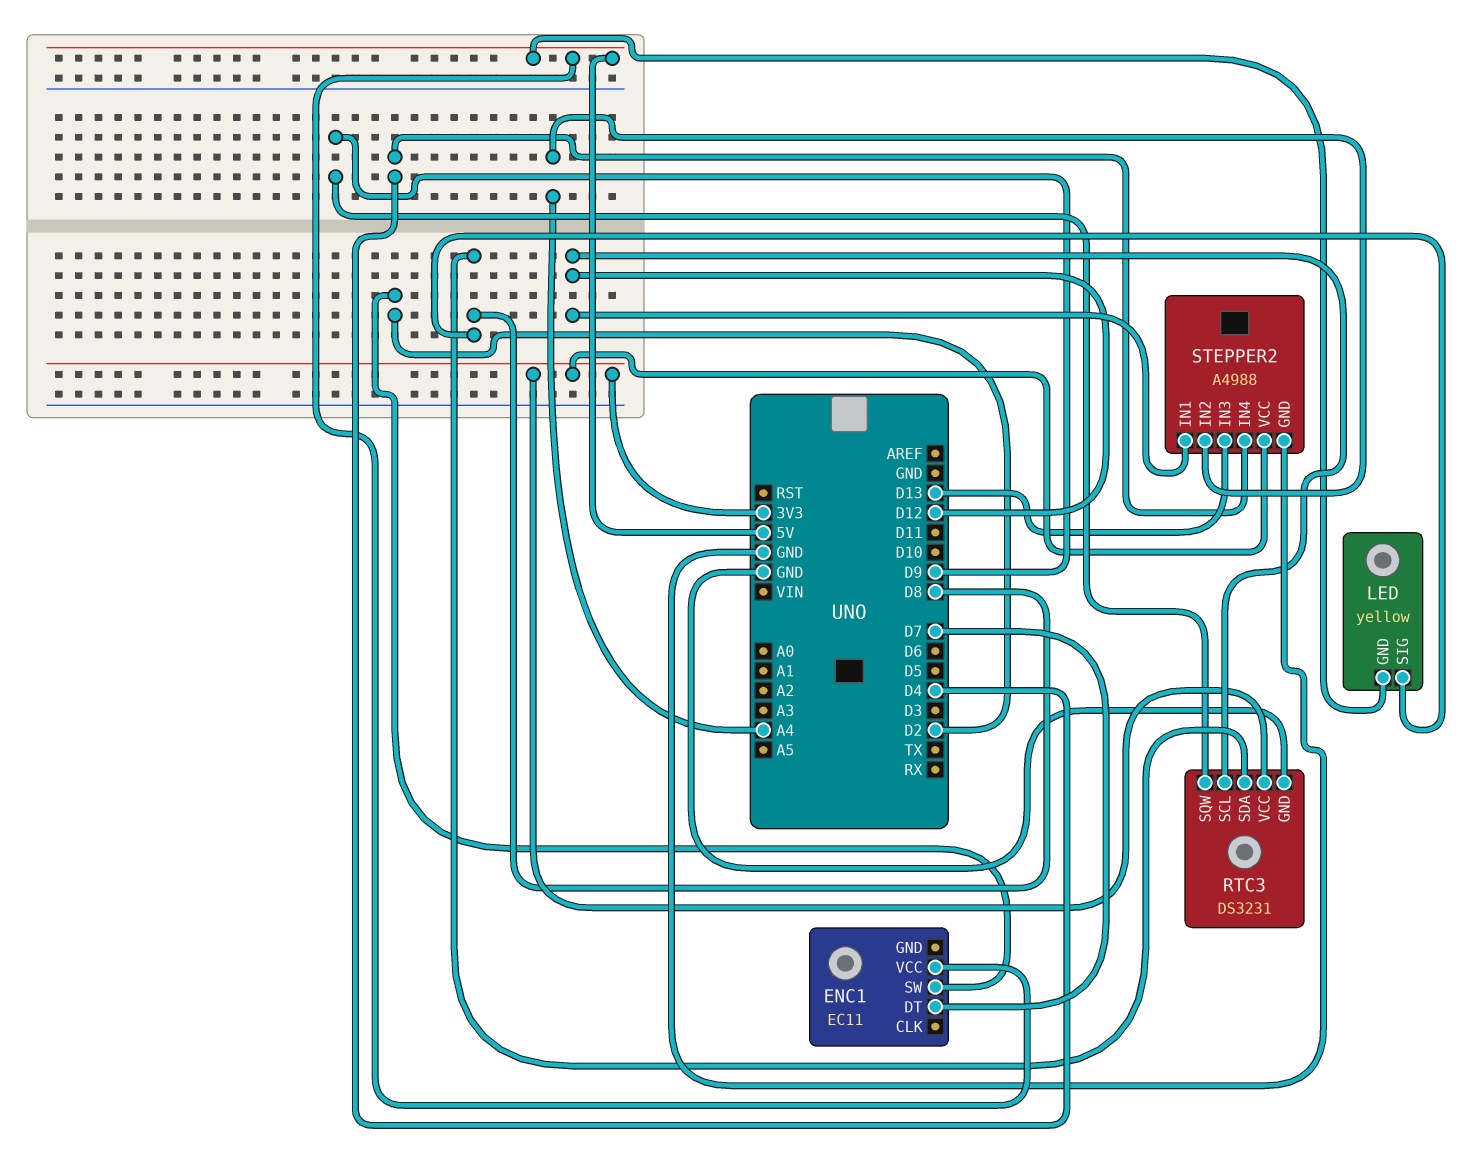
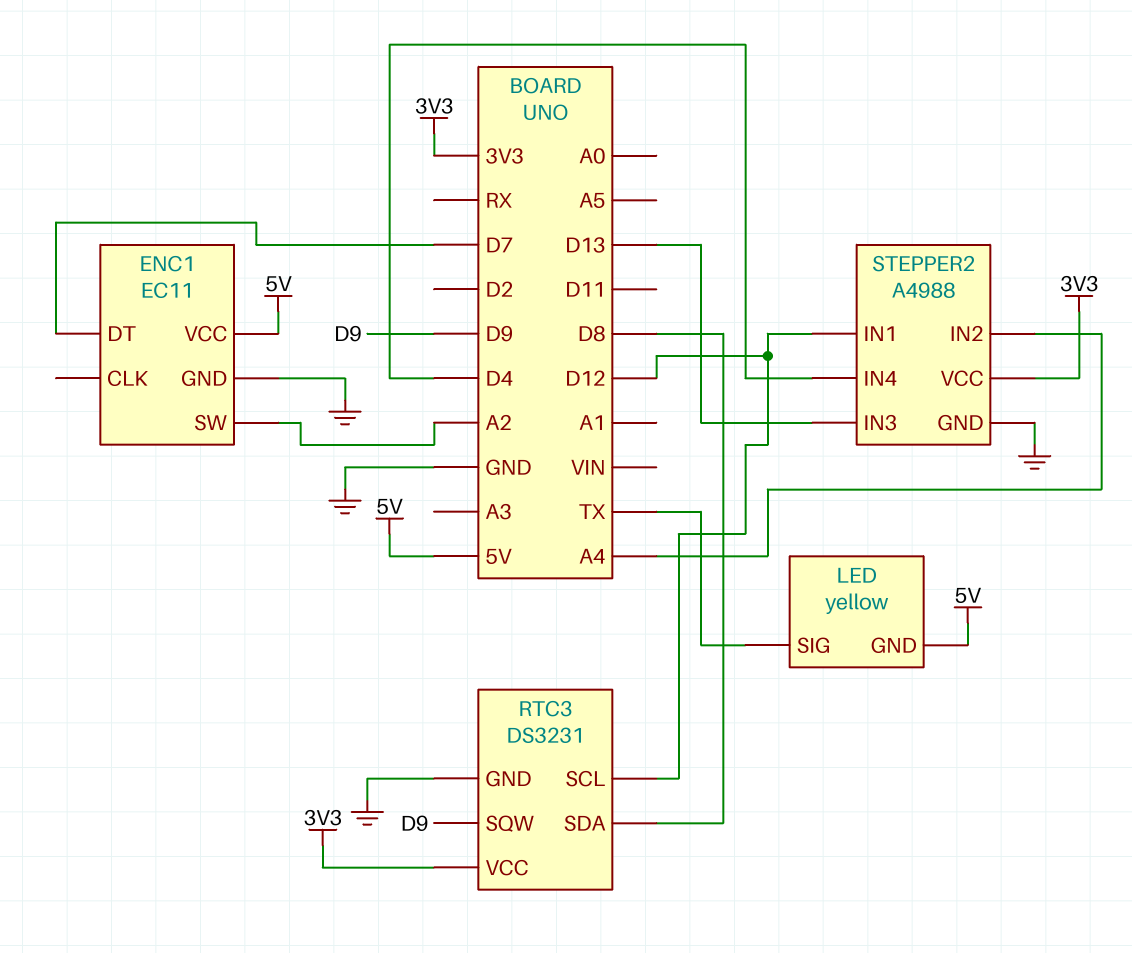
ENC1 pin GND: none -> GND
ENC1 pin SW: D2 -> A2
LED pin SIG: D8 -> TX

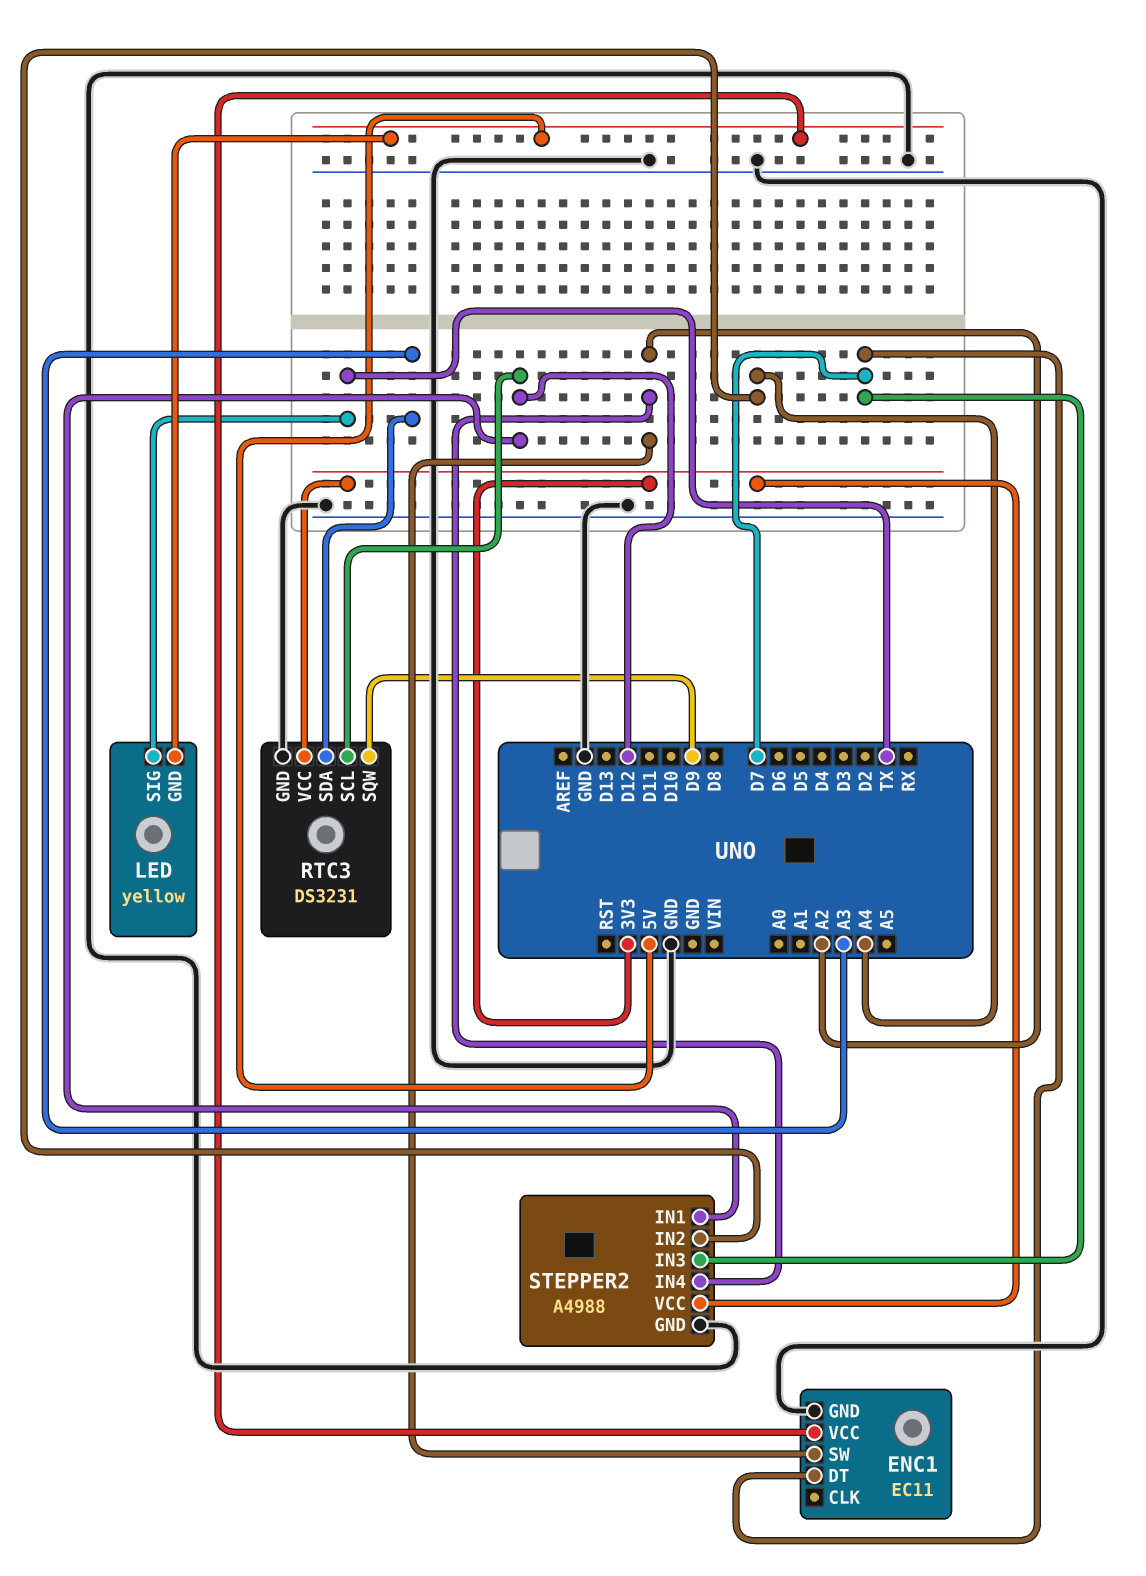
RTC3 pin SDA: D8 -> A3
STEPPER2 pin IN3: D13 -> D7
STEPPER2 pin IN4: D4 -> A2

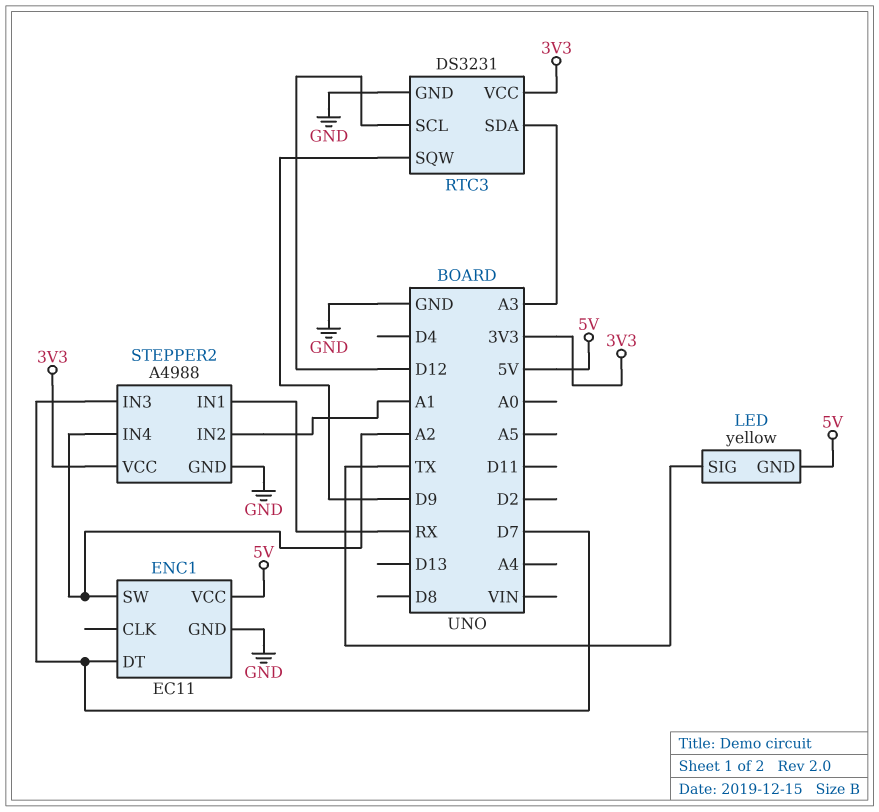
STEPPER2 pin IN1: D12 -> RX
STEPPER2 pin IN2: A4 -> A1

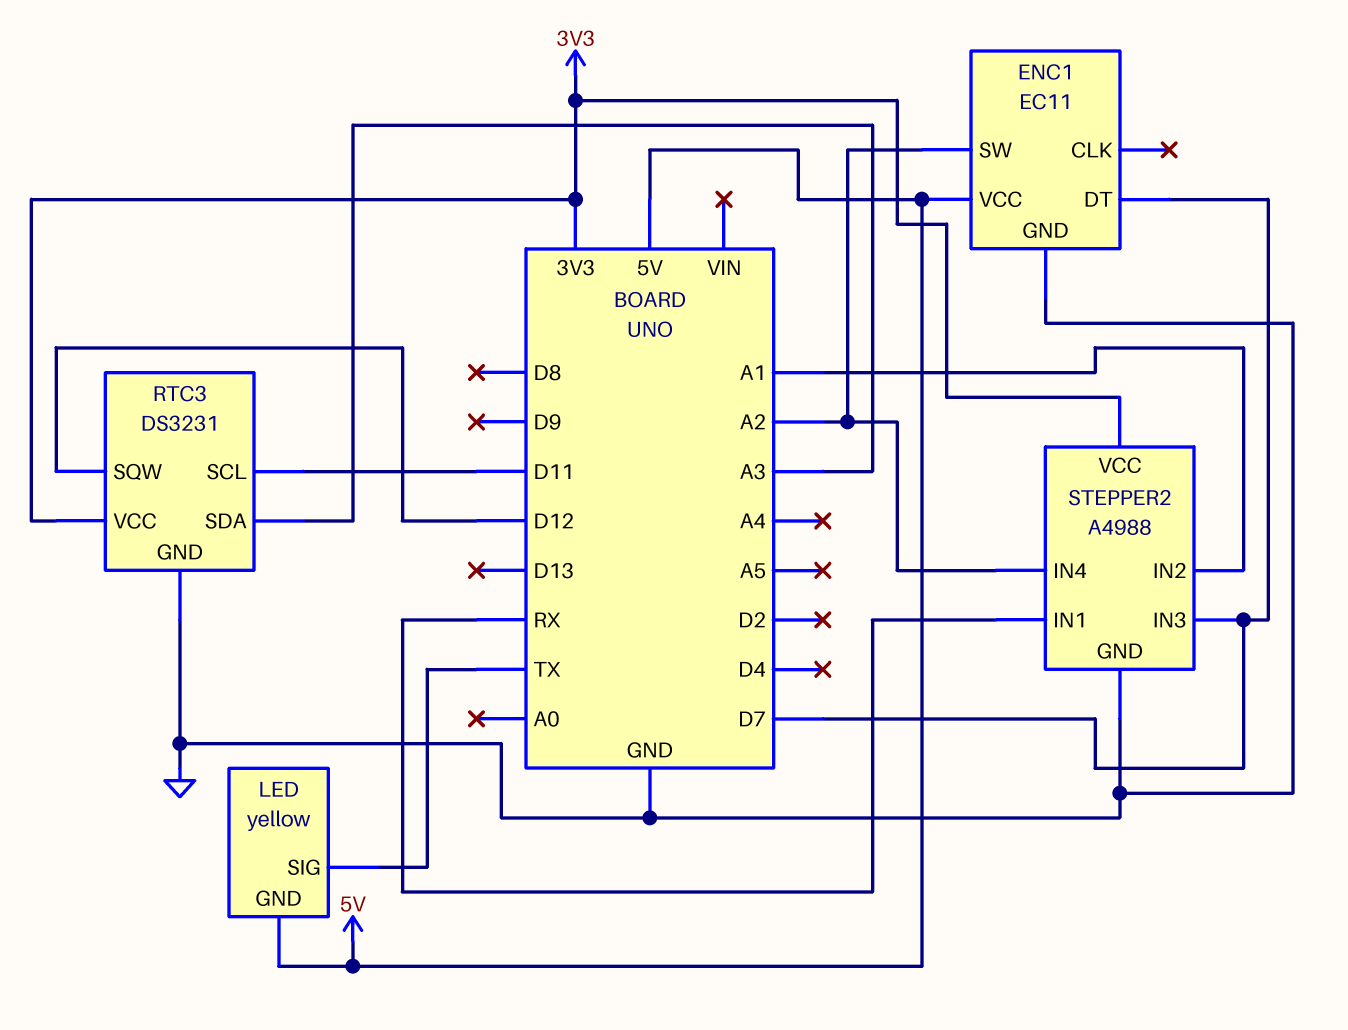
RTC3 pin SCL: D12 -> D11
RTC3 pin SQW: D9 -> D12

